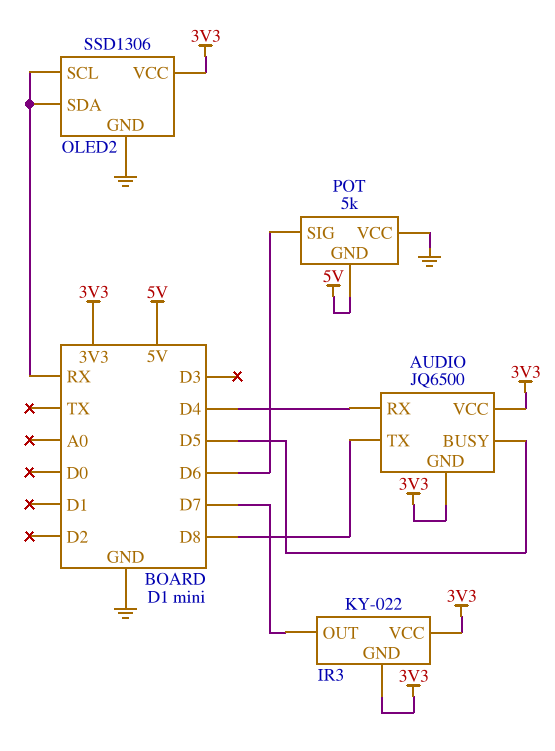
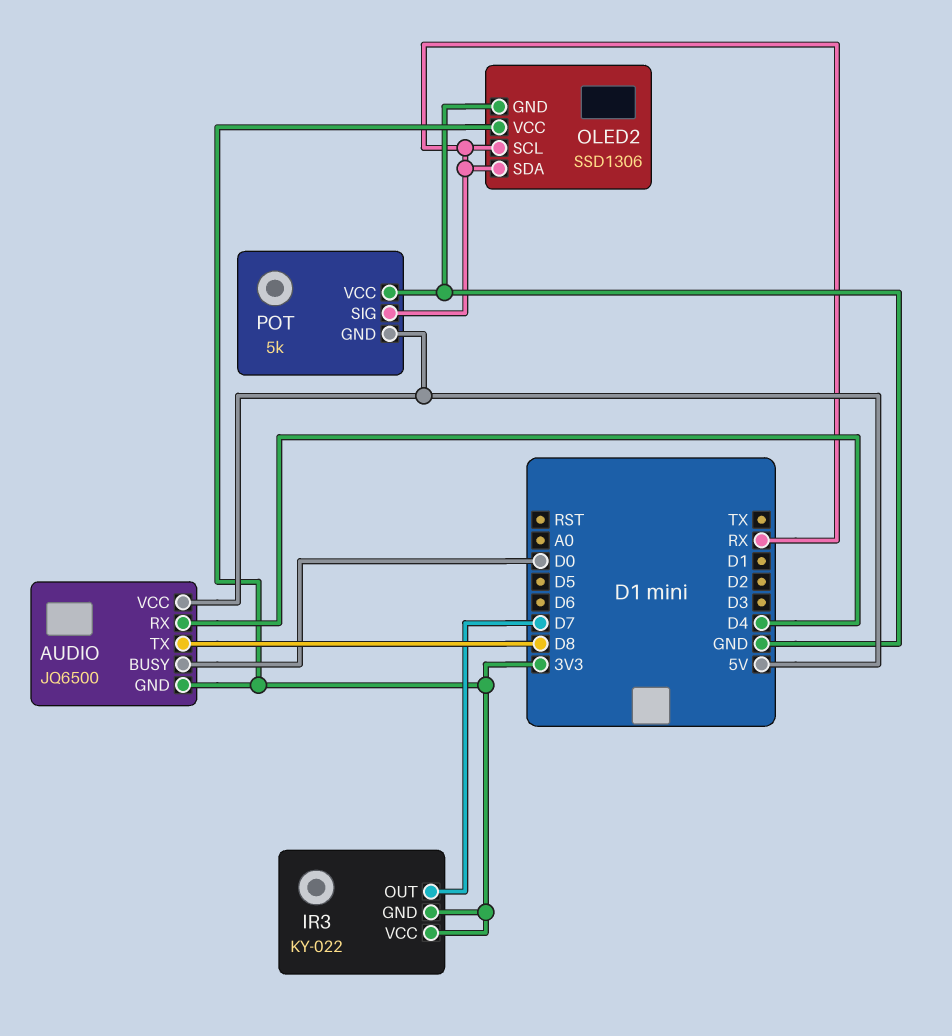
AUDIO pin BUSY: D5 -> D0
AUDIO pin VCC: 3V3 -> 5V
POT pin SIG: D6 -> RX

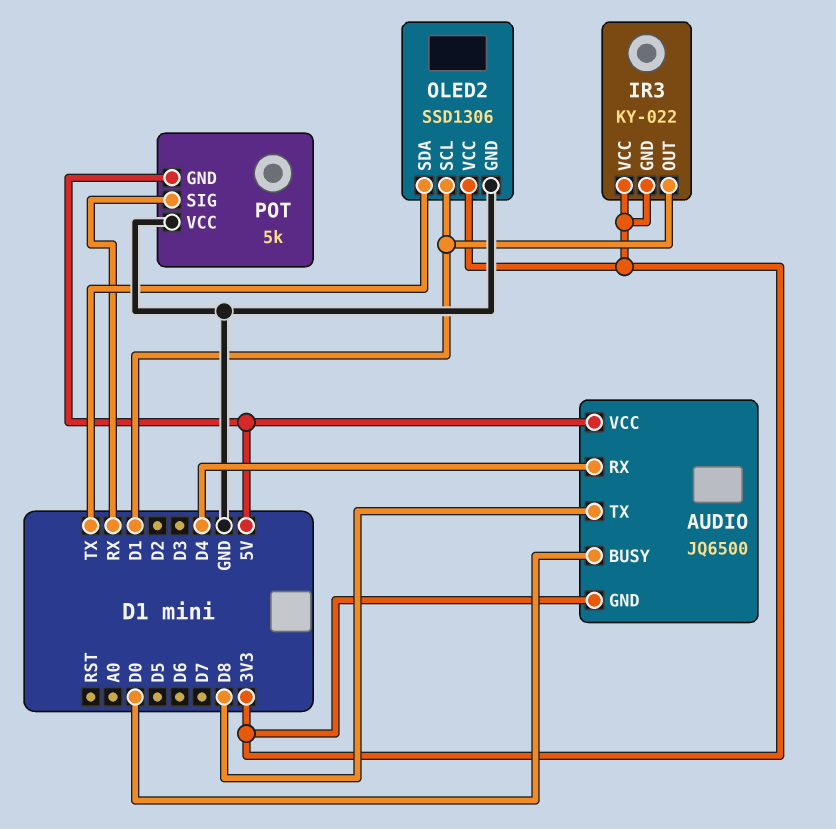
IR3 pin OUT: D7 -> D1
OLED2 pin SCL: RX -> D1
OLED2 pin SDA: RX -> TX

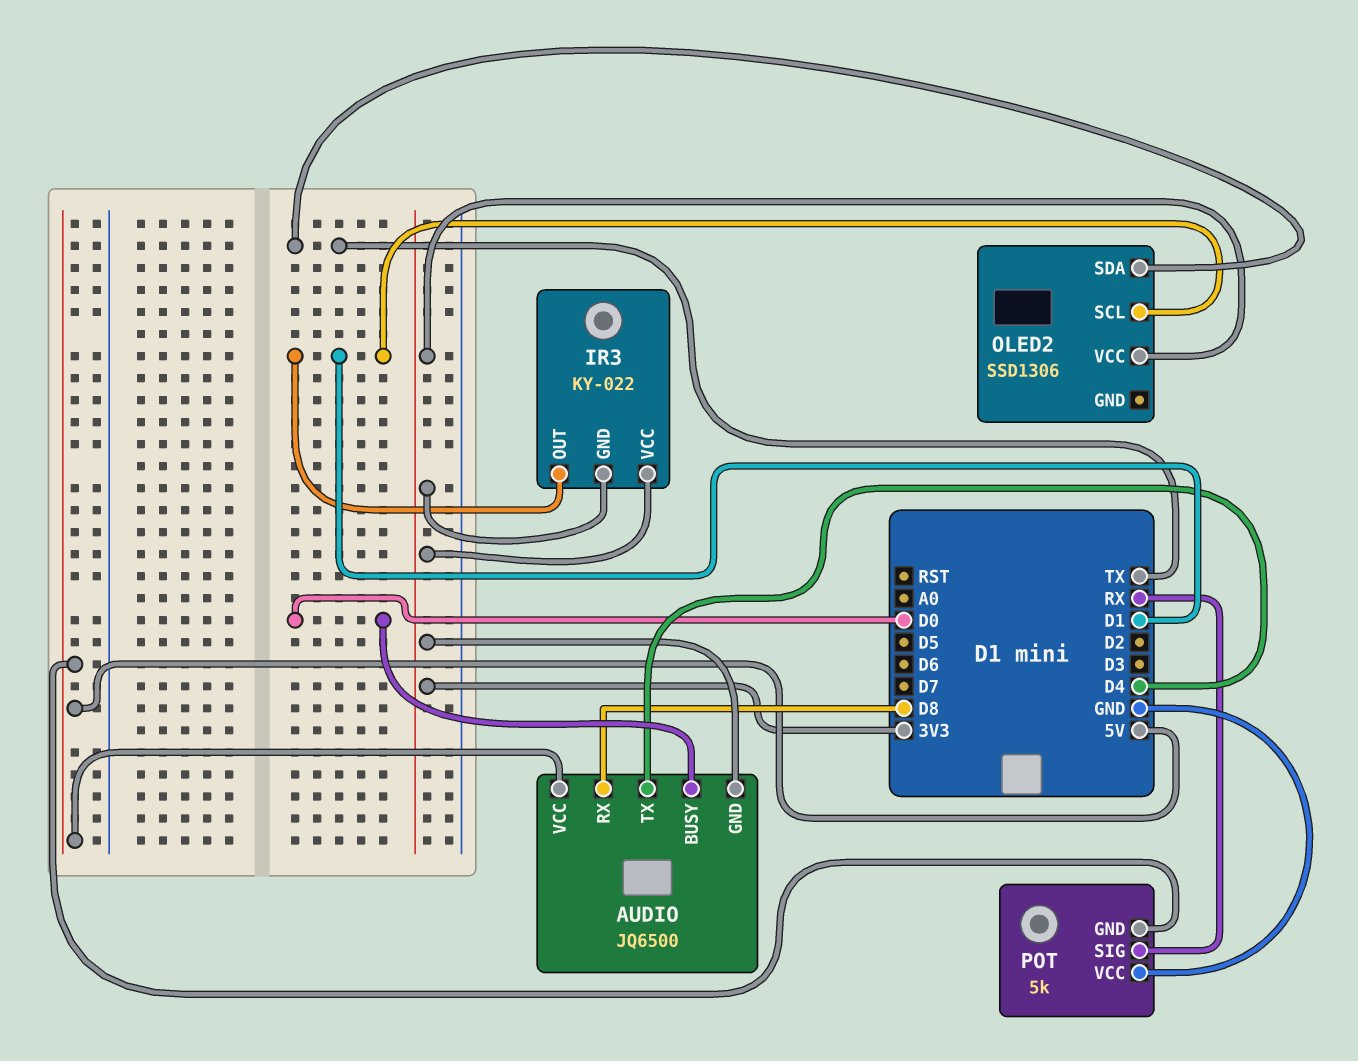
AUDIO pin RX: D4 -> D8
AUDIO pin TX: D8 -> D4
OLED2 pin GND: GND -> none

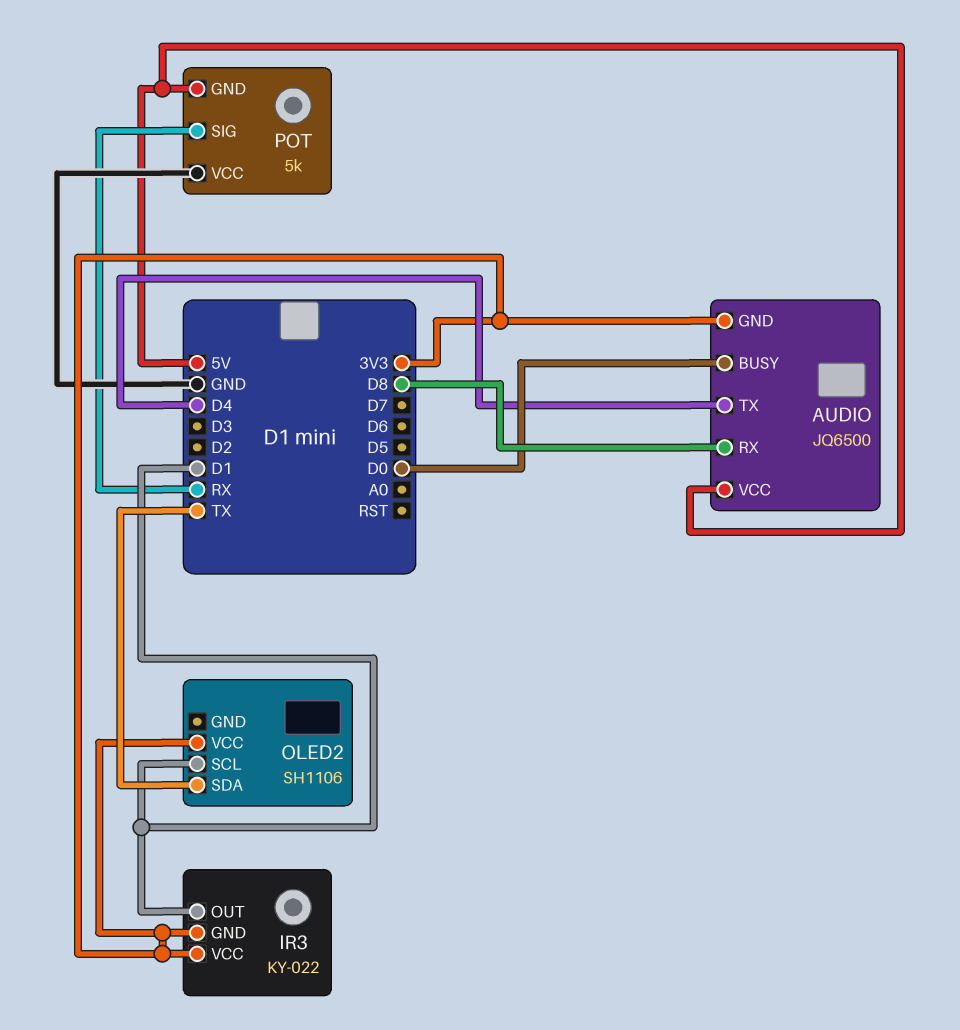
OLED2: SSD1306 -> SH1106

